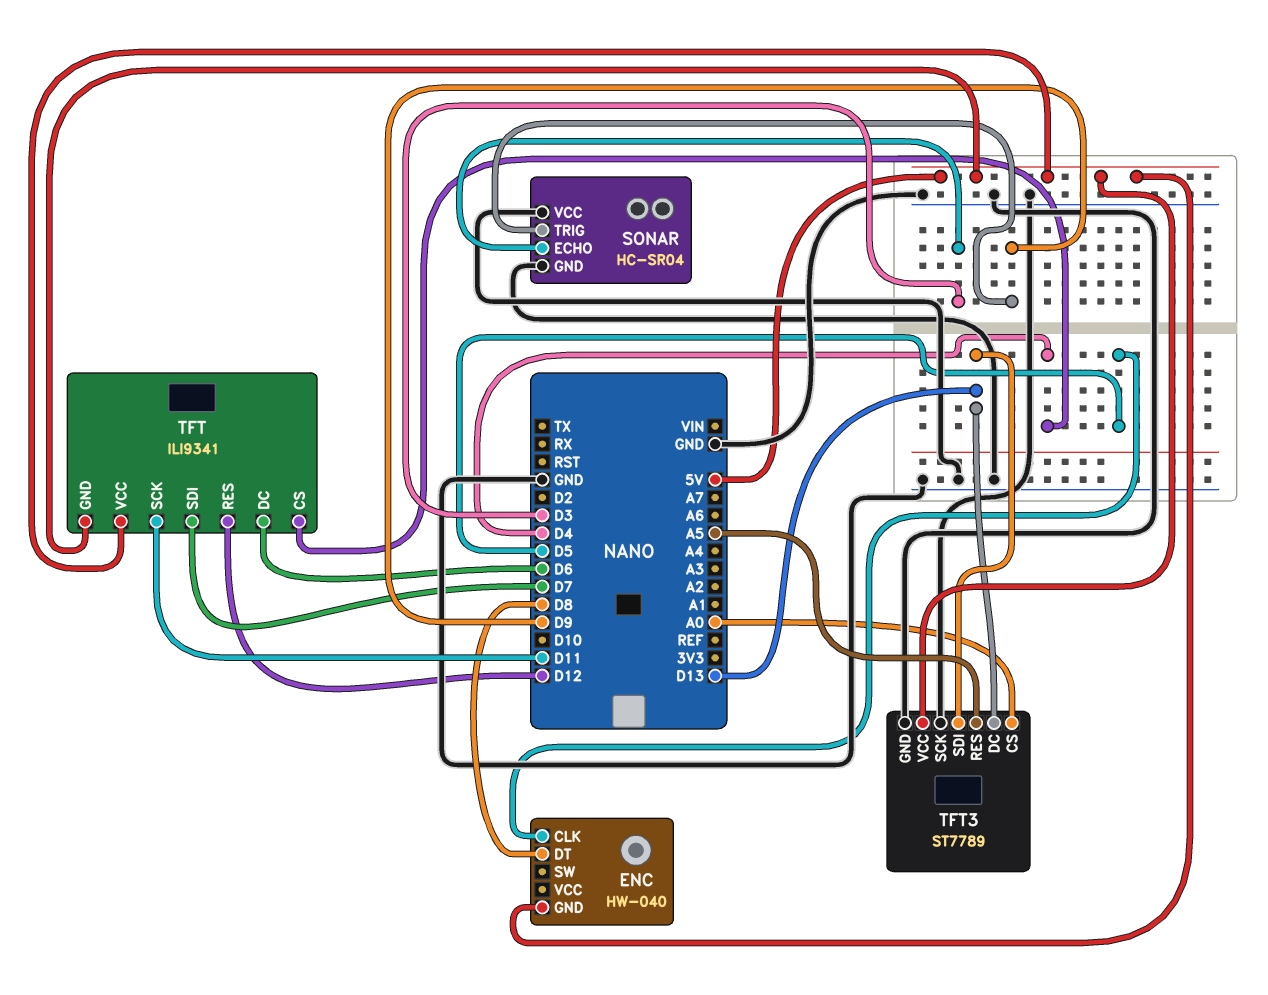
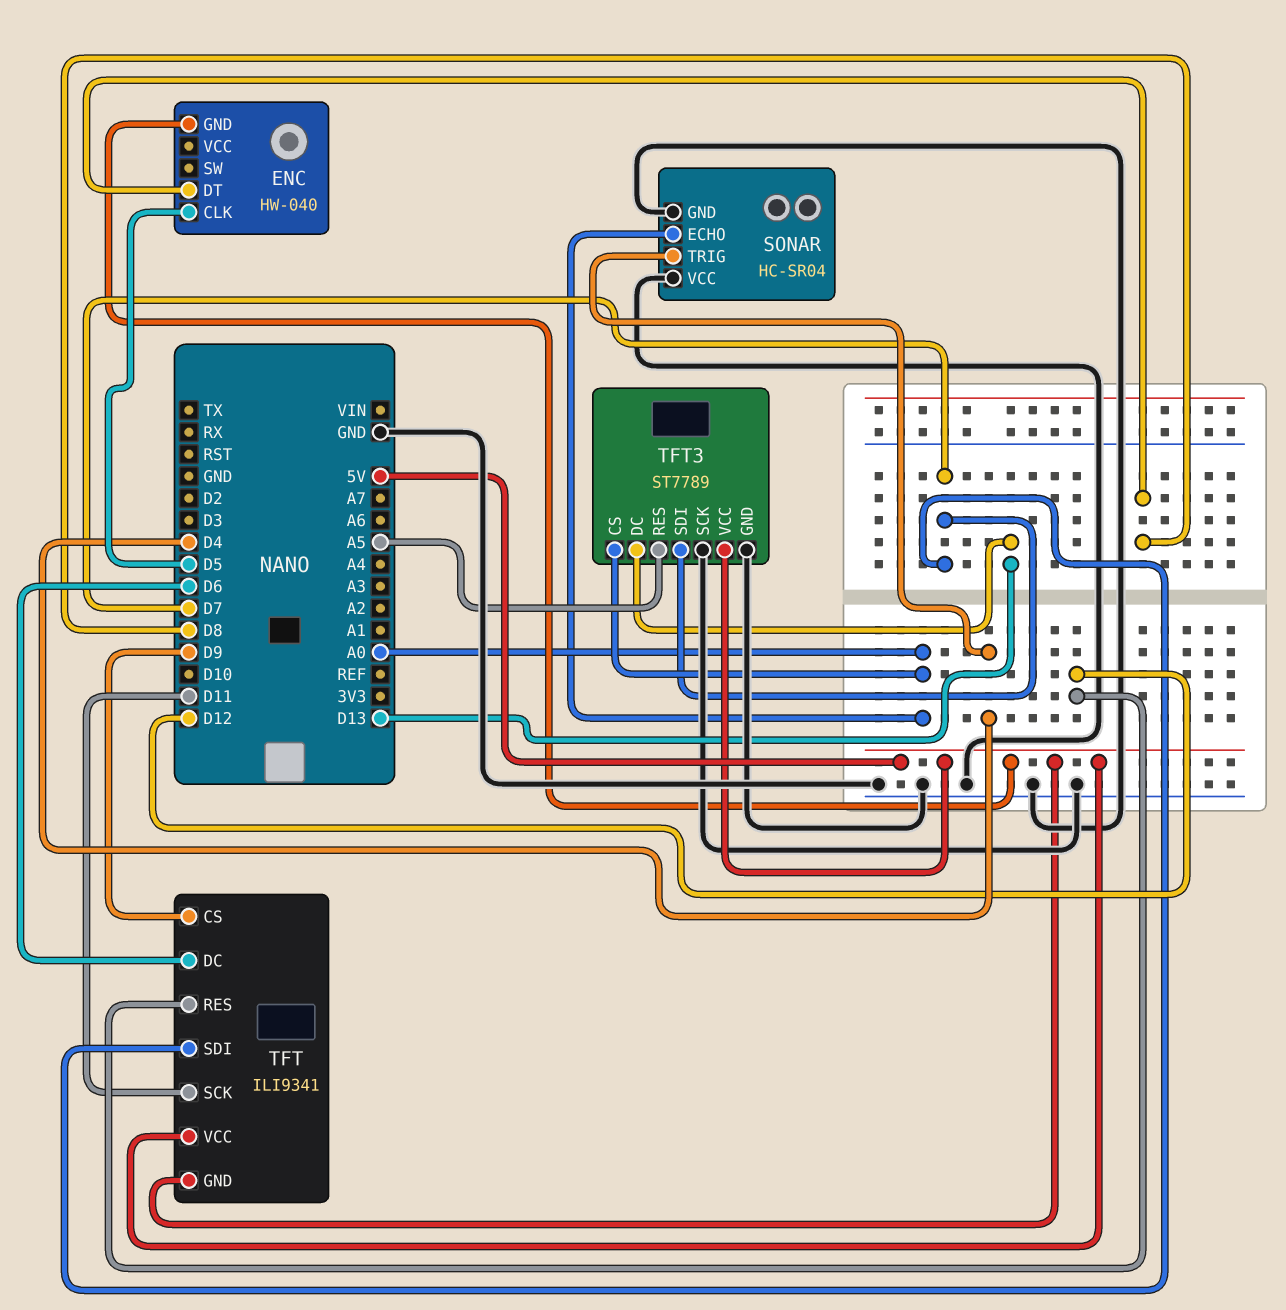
SONAR pin ECHO: D3 -> A0
SONAR pin TRIG: D9 -> D4
TFT pin CS: D4 -> D9
TFT3 pin SDI: D13 -> D7

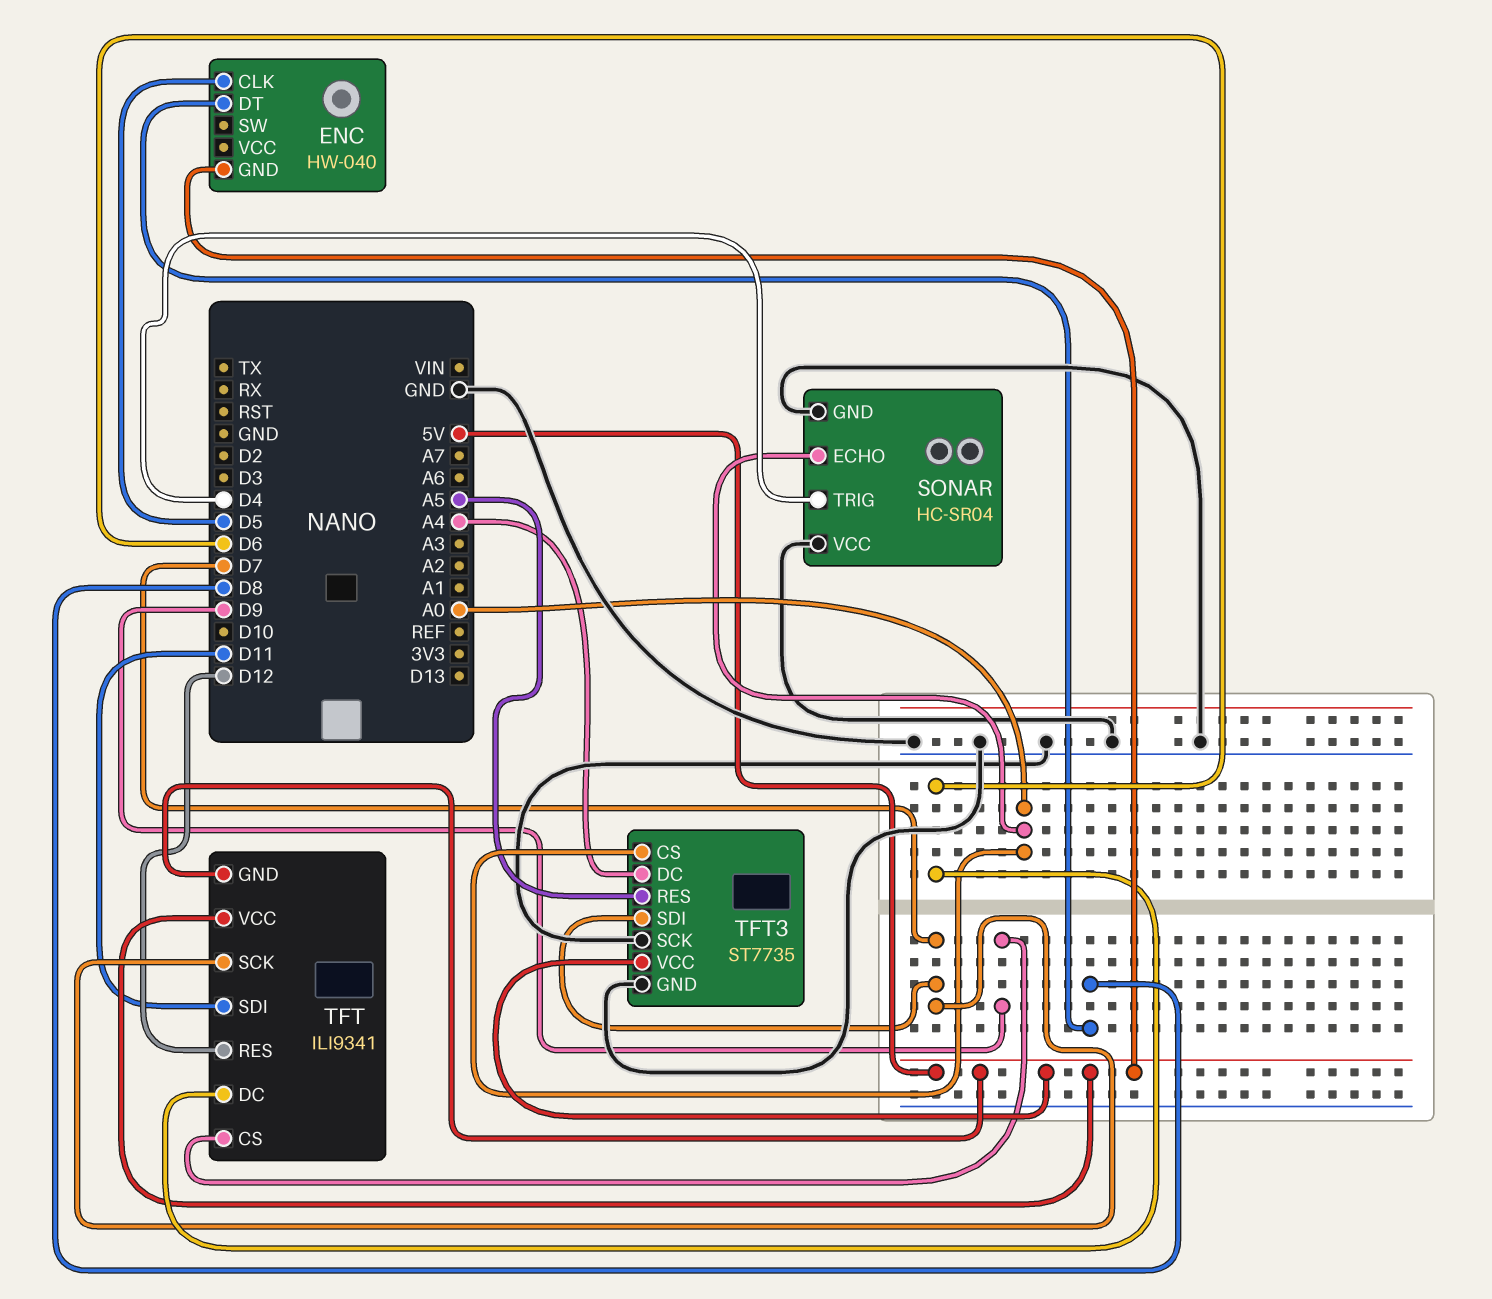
TFT pin SCK: D11 -> D7
TFT pin SDI: D7 -> D11
TFT3: ST7789 -> ST7735
TFT3 pin DC: D13 -> A4

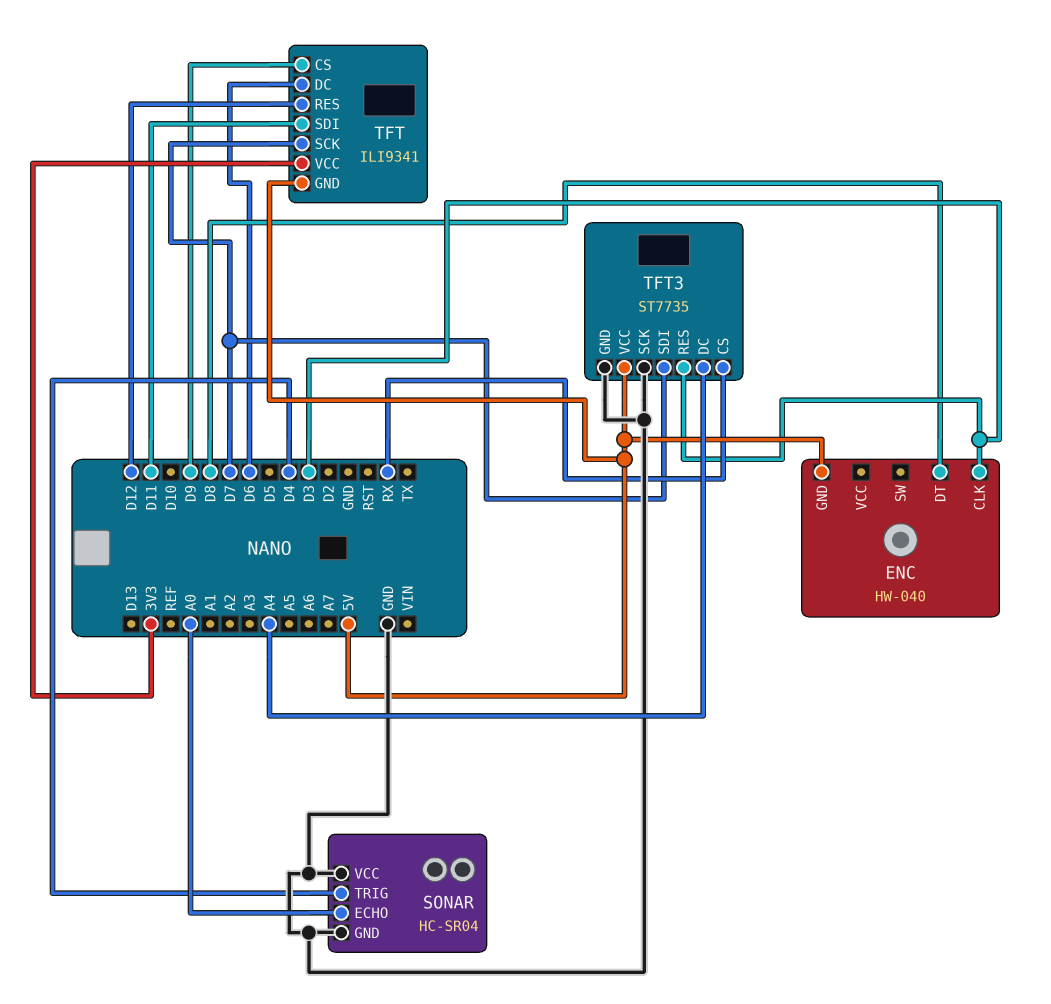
ENC pin CLK: D5 -> D3
TFT pin VCC: 5V -> 3V3
TFT3 pin CS: A0 -> RX
TFT3 pin RES: A5 -> D3

